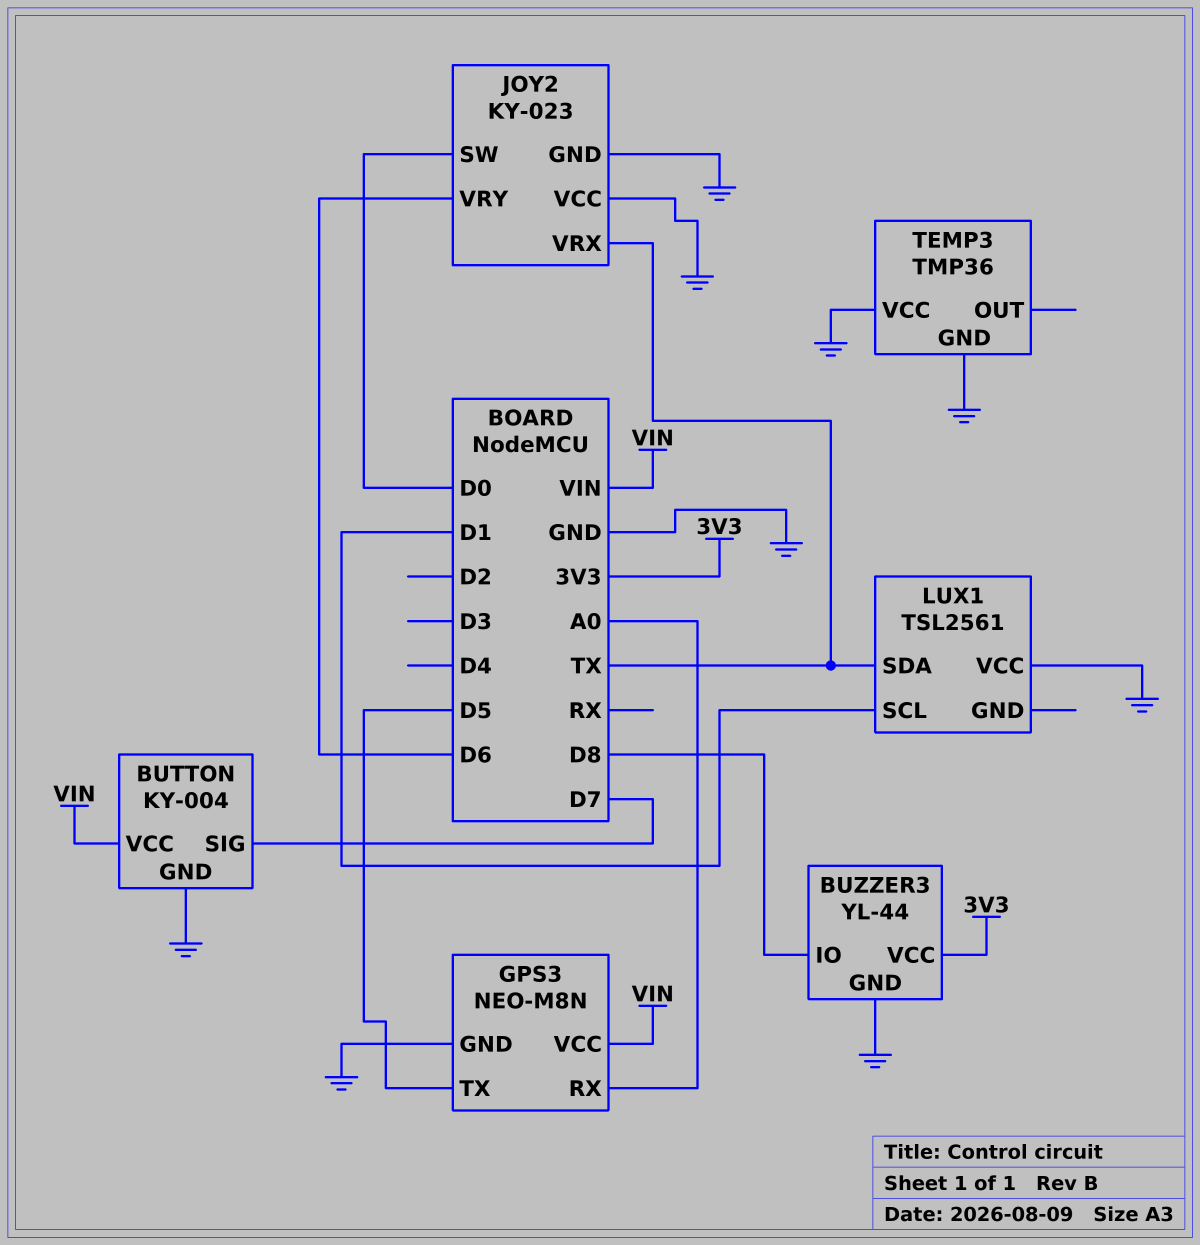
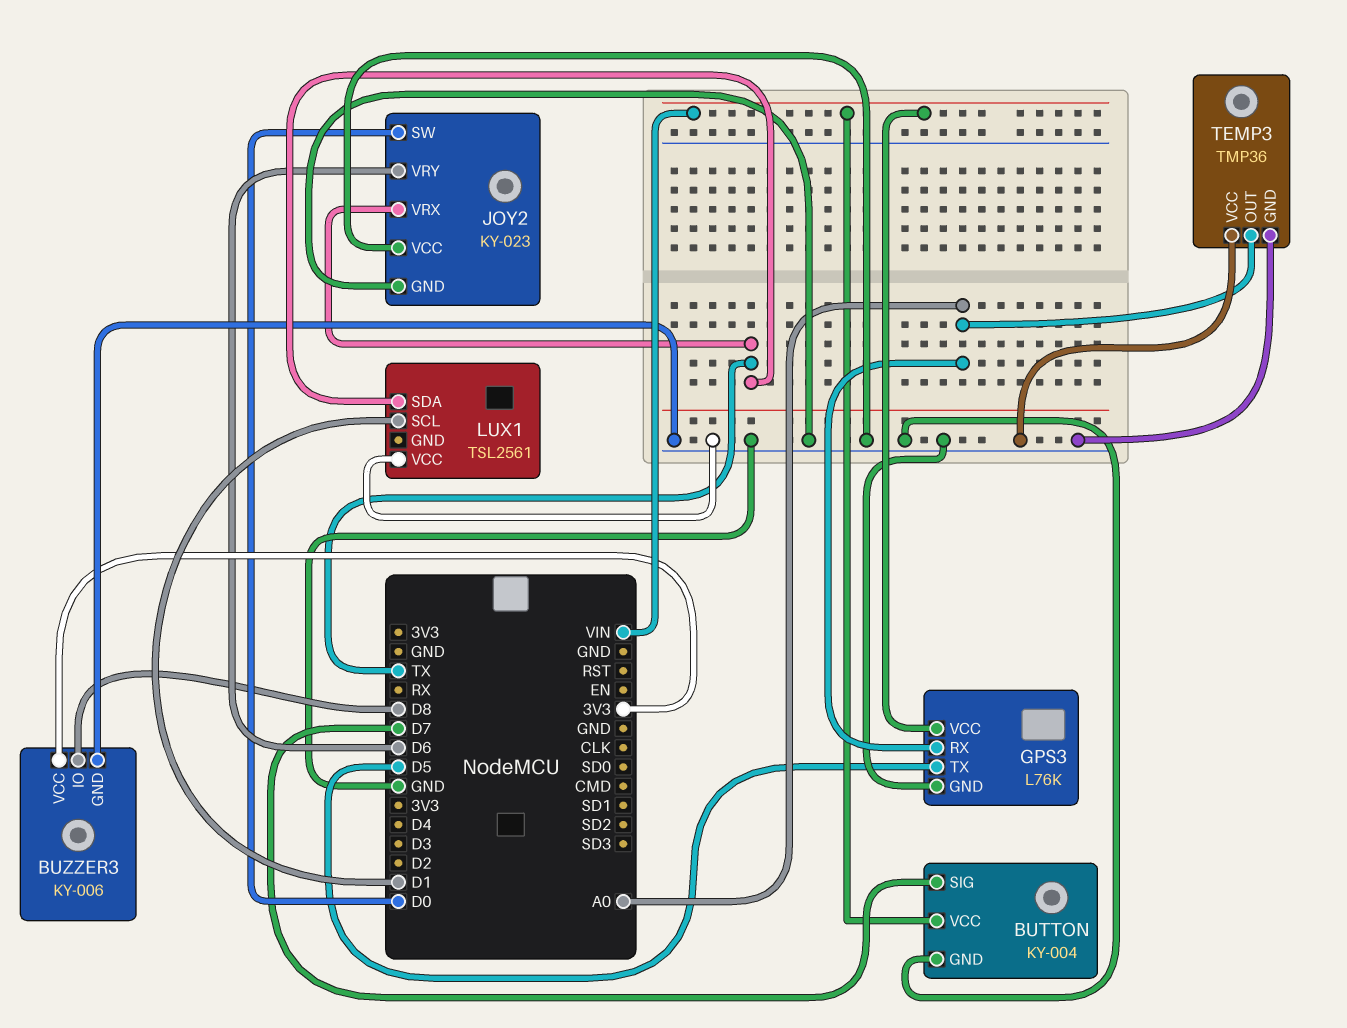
BUZZER3: YL-44 -> KY-006
GPS3: NEO-M8N -> L76K
TEMP3 pin OUT: none -> A0

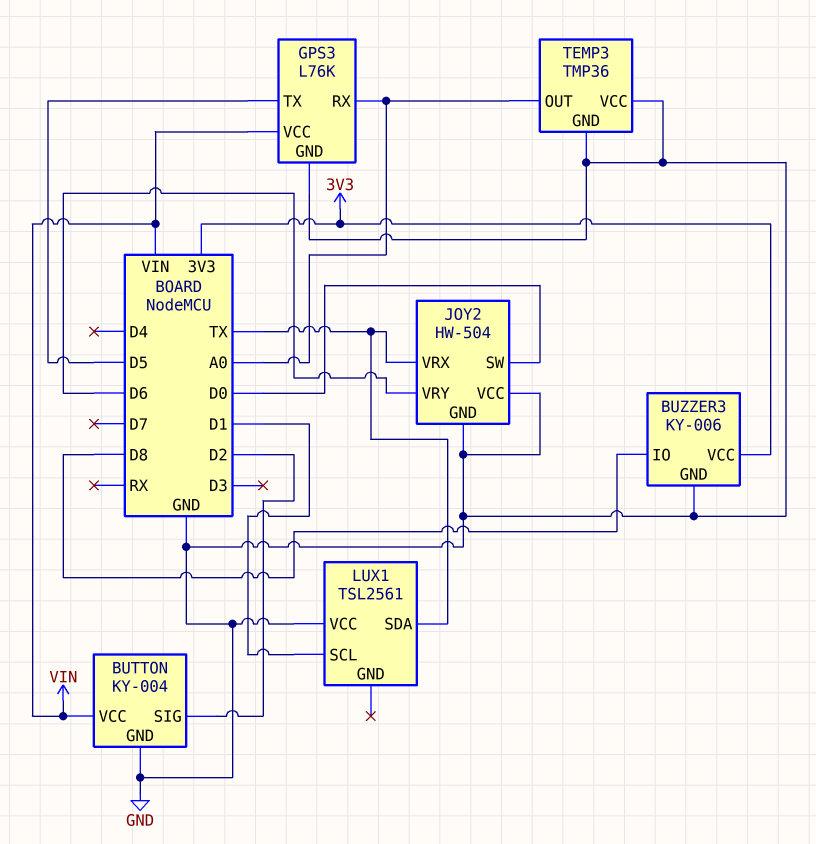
BUTTON pin SIG: D7 -> D2
JOY2: KY-023 -> HW-504

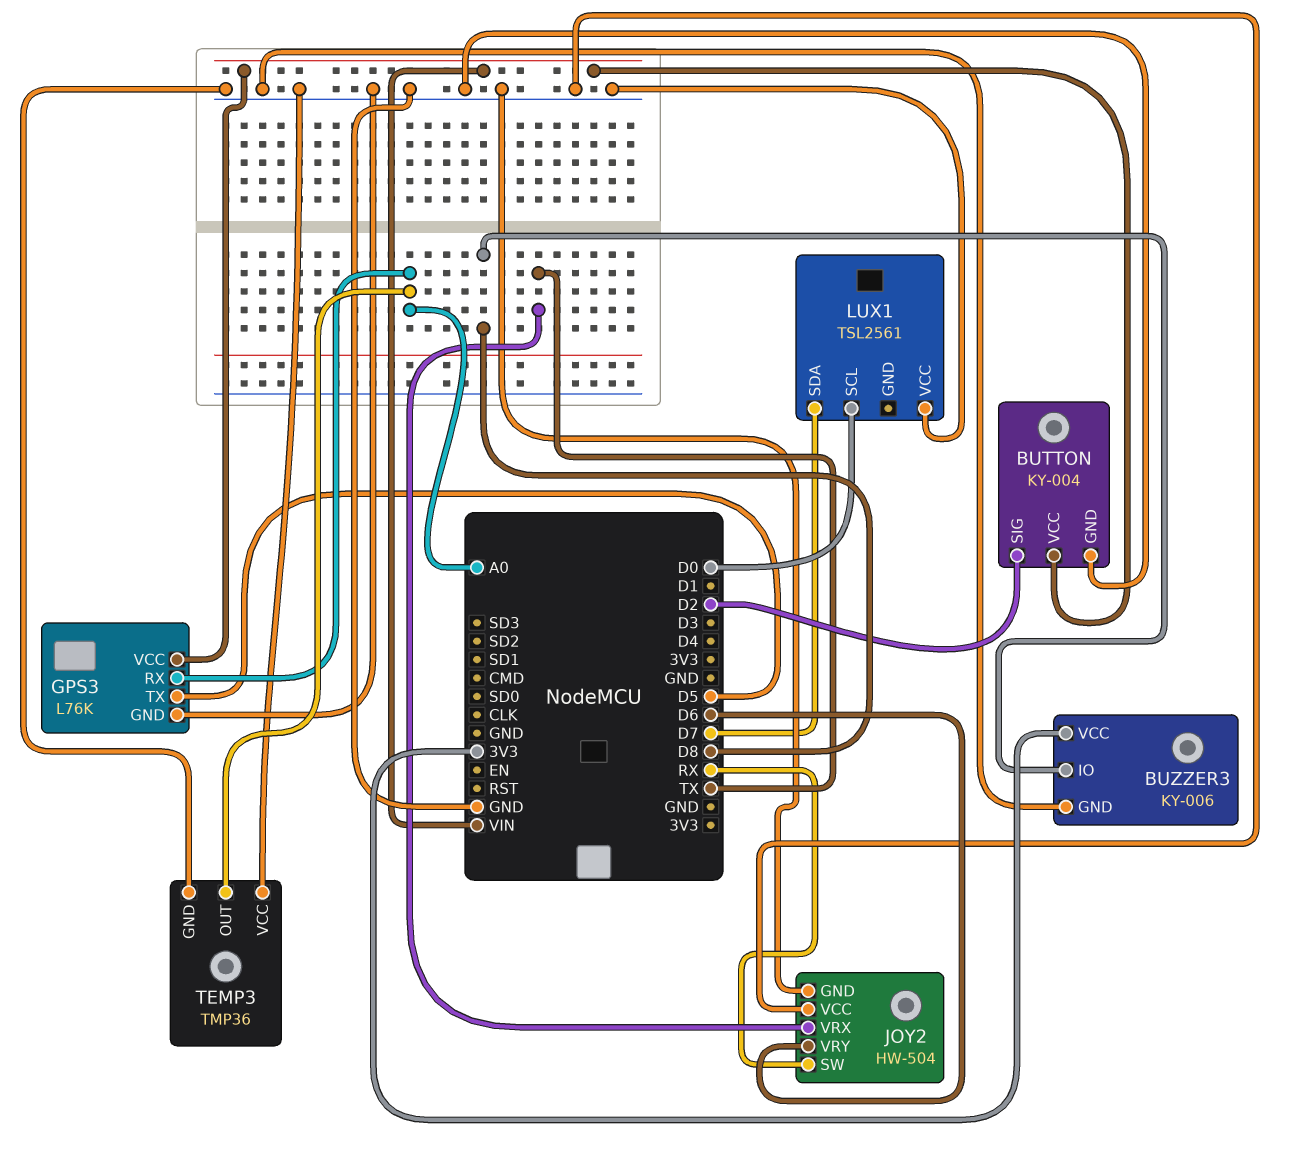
JOY2 pin SW: D0 -> RX
LUX1 pin SCL: D1 -> D0
LUX1 pin SDA: TX -> D7

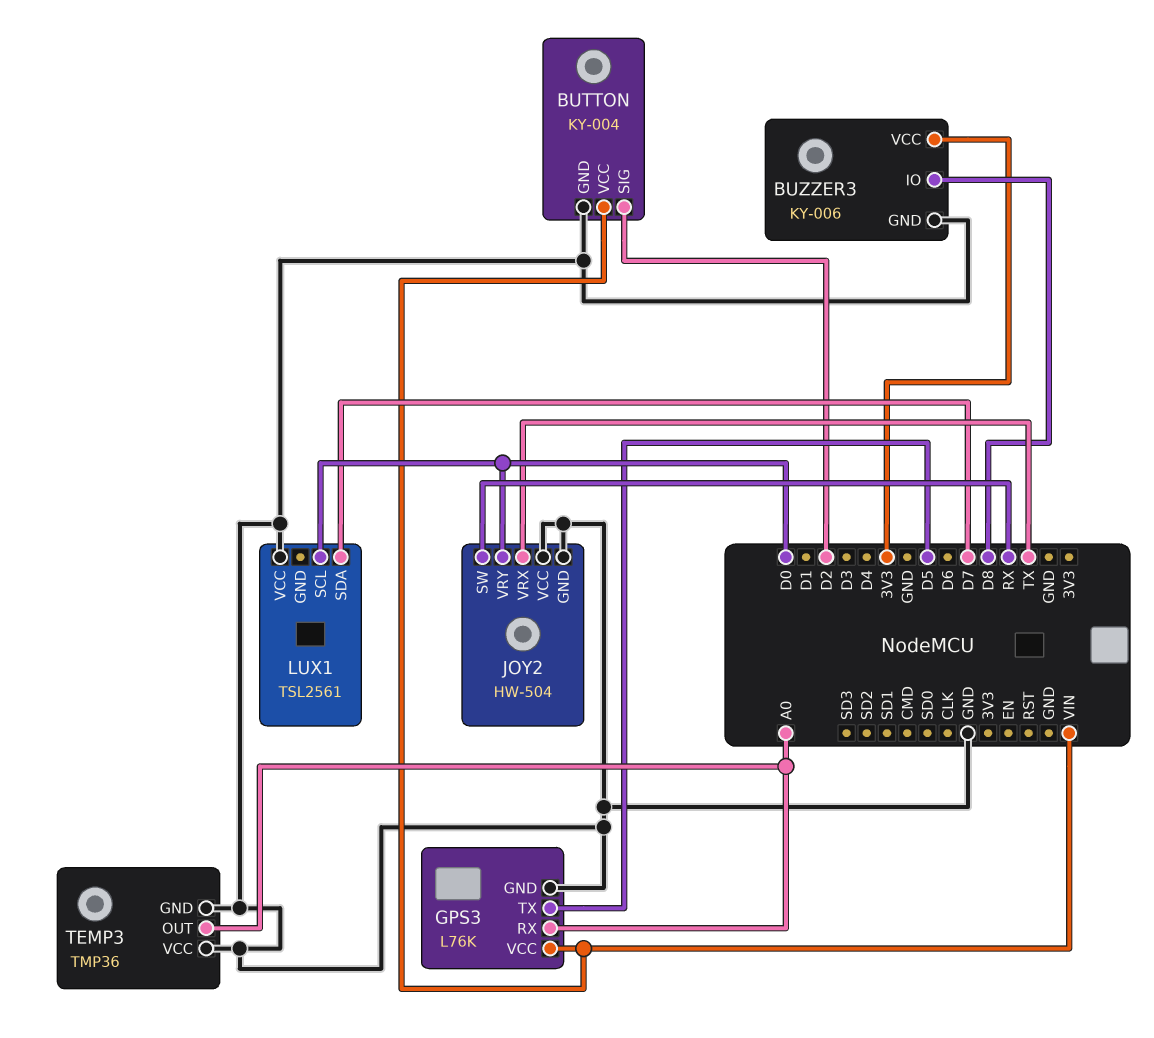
JOY2 pin VRY: D6 -> D0

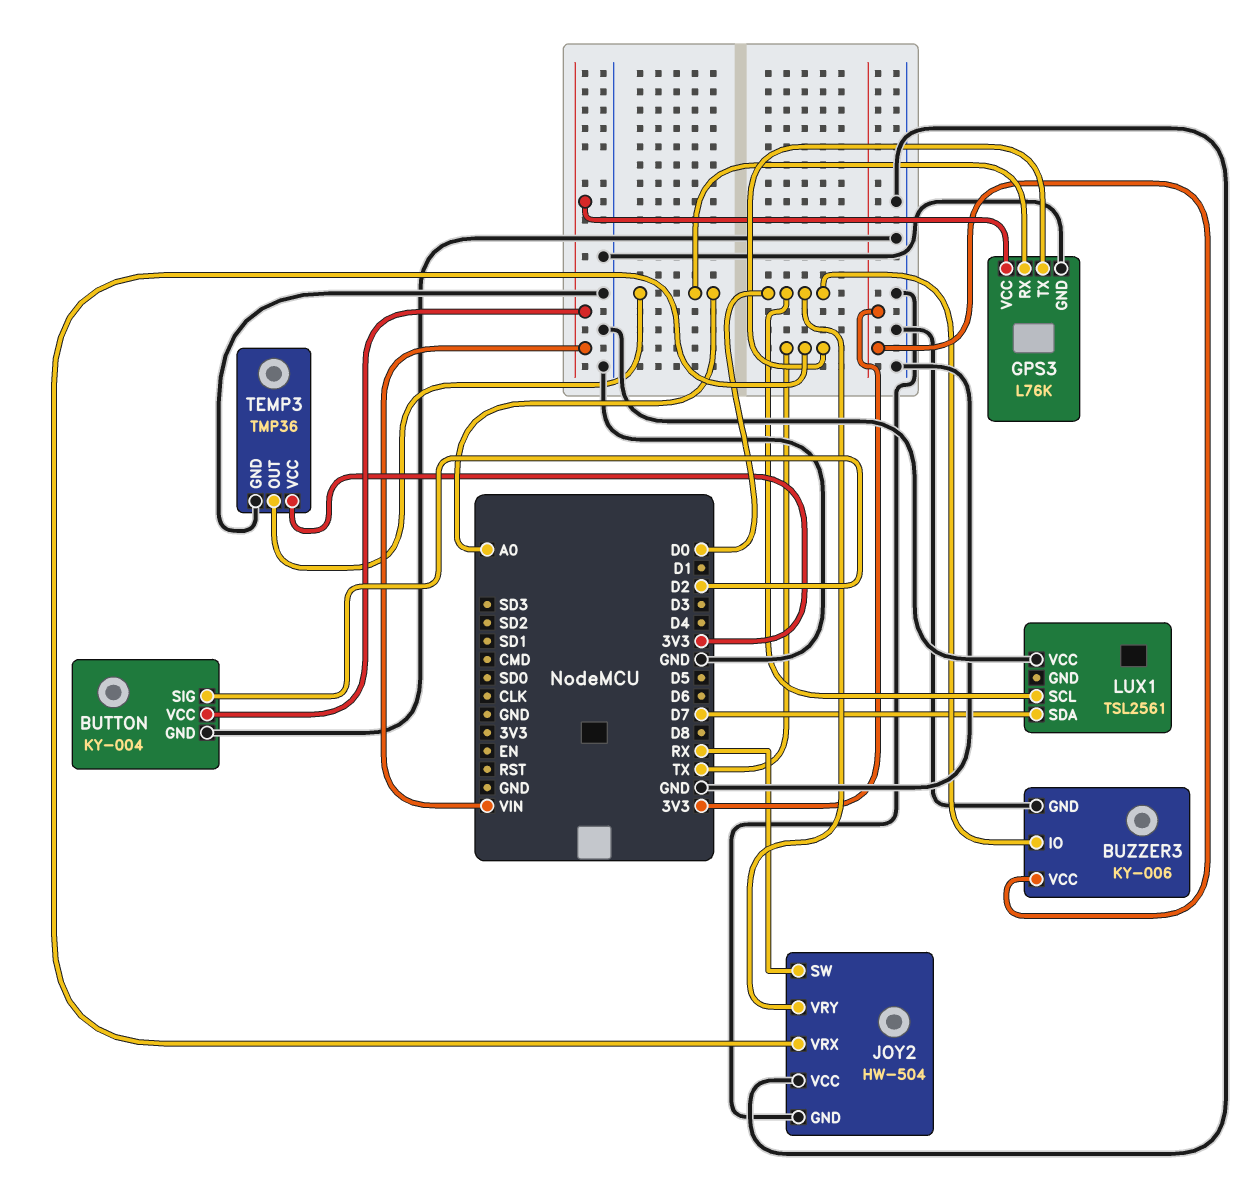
BUZZER3 pin IO: D8 -> D0
GPS3 pin TX: D5 -> TX
TEMP3 pin VCC: GND -> 3V3

